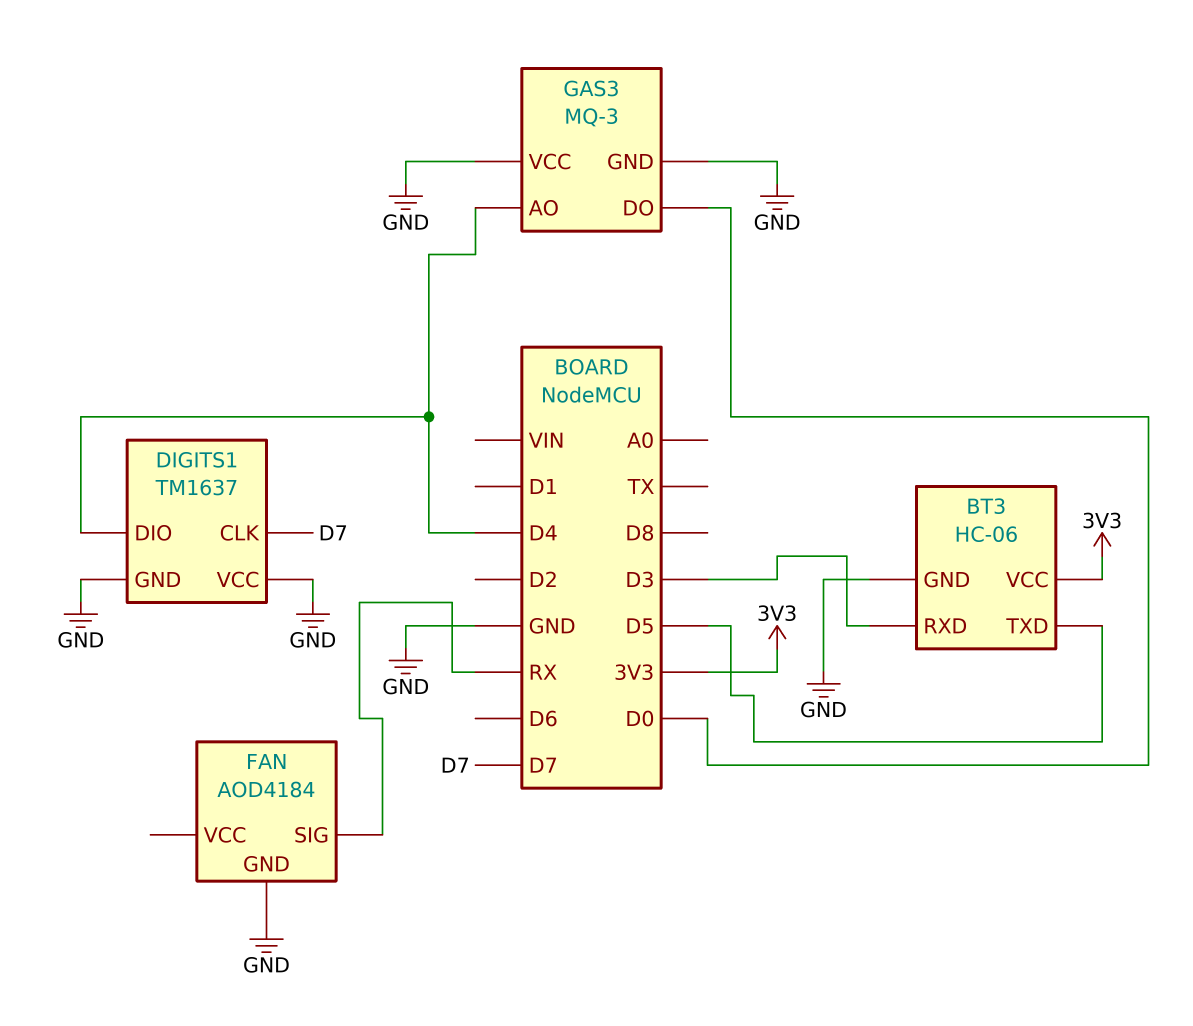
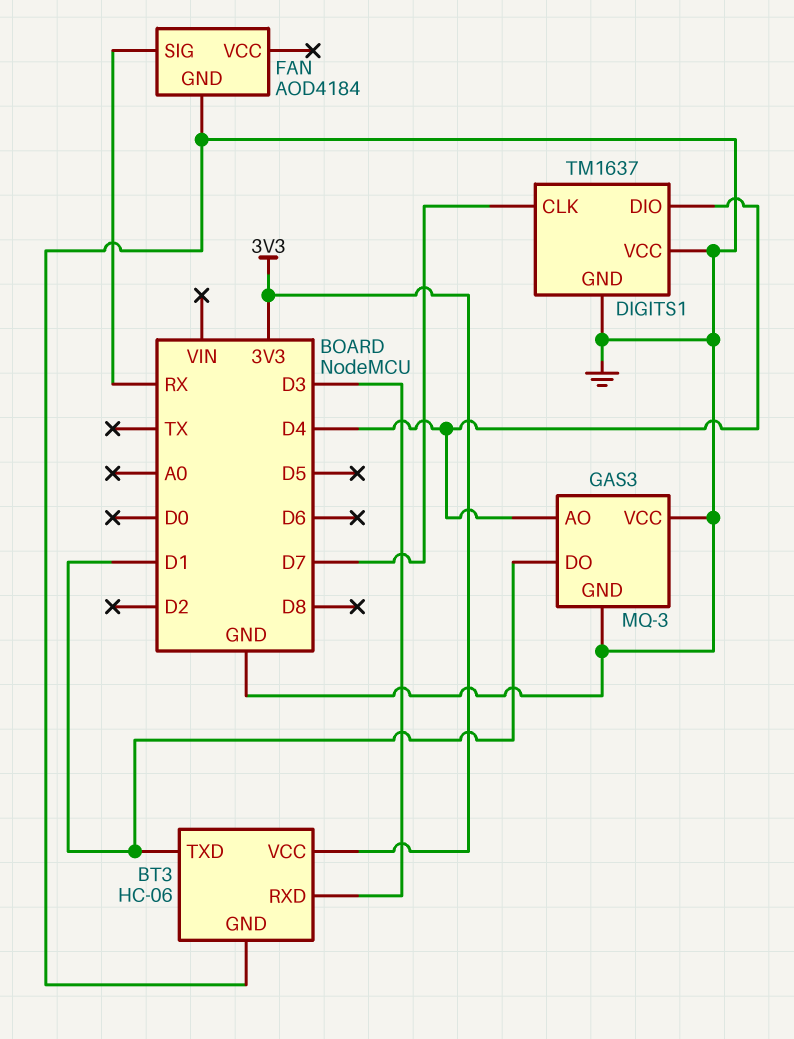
BT3 pin TXD: D5 -> D1
GAS3 pin DO: D0 -> D1

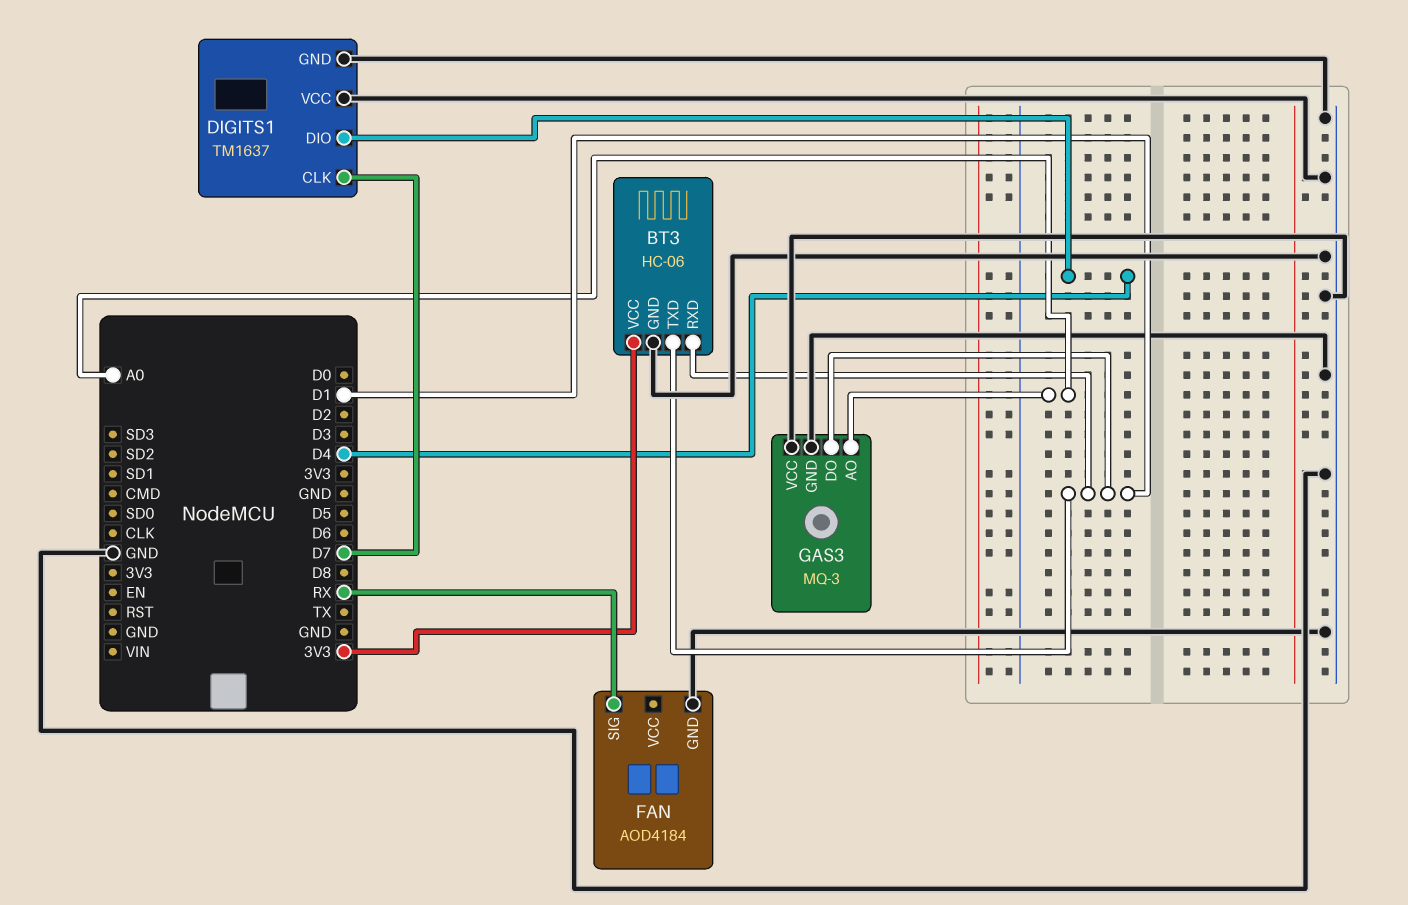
BT3 pin RXD: D3 -> D1
GAS3 pin AO: D4 -> A0

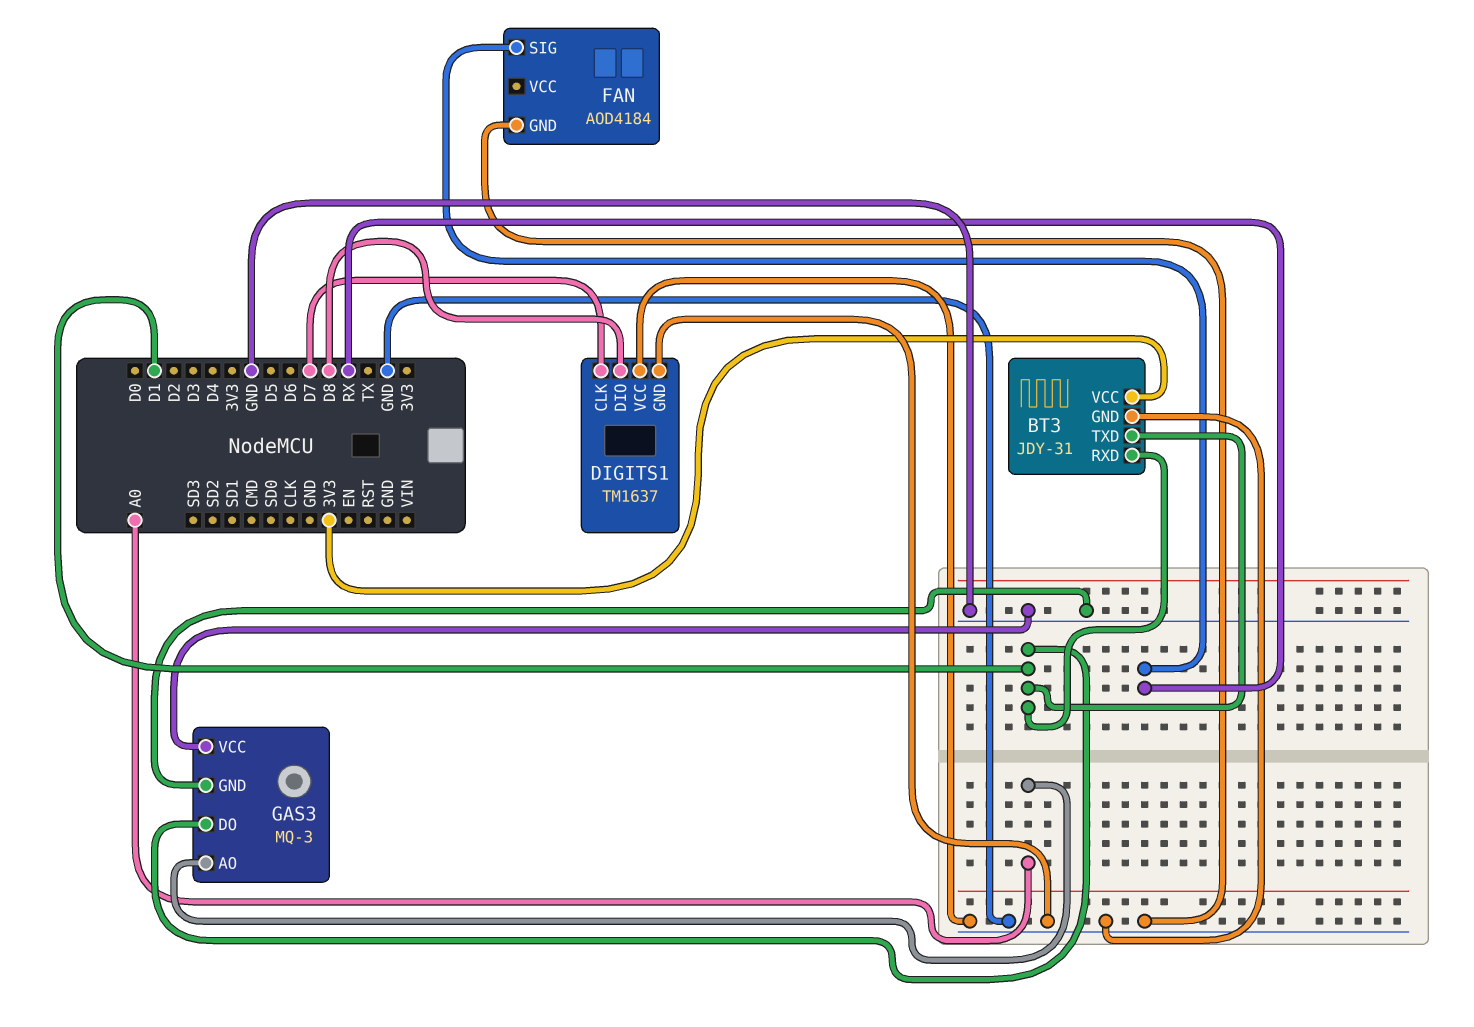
BT3: HC-06 -> JDY-31
DIGITS1 pin DIO: D4 -> D8

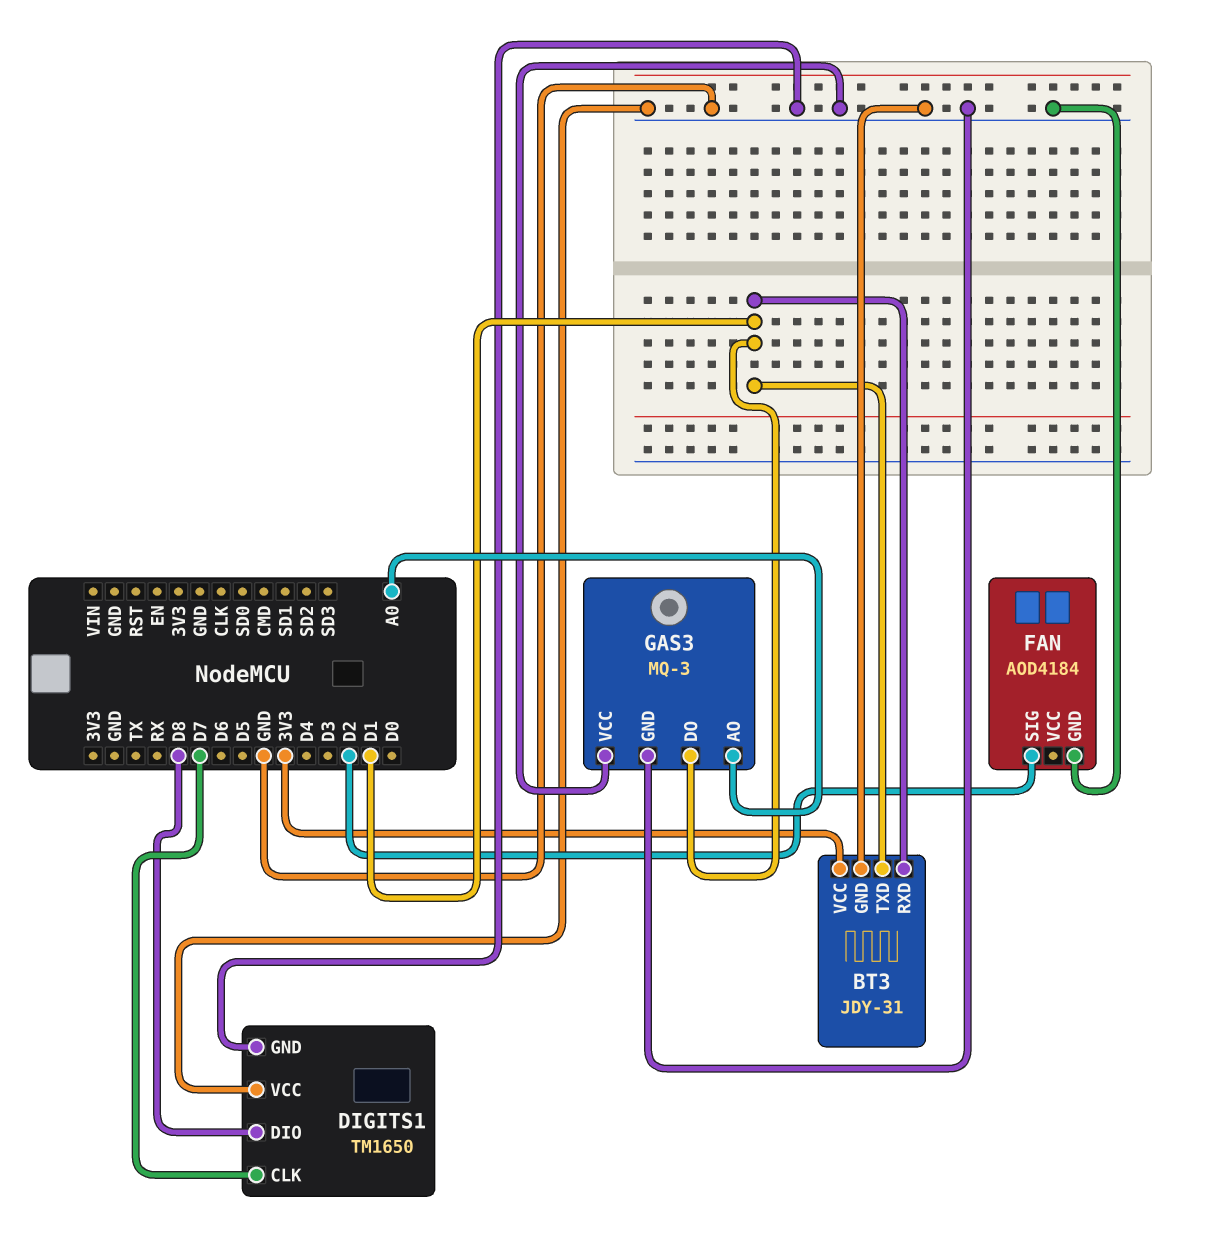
DIGITS1: TM1637 -> TM1650
FAN pin SIG: RX -> D2

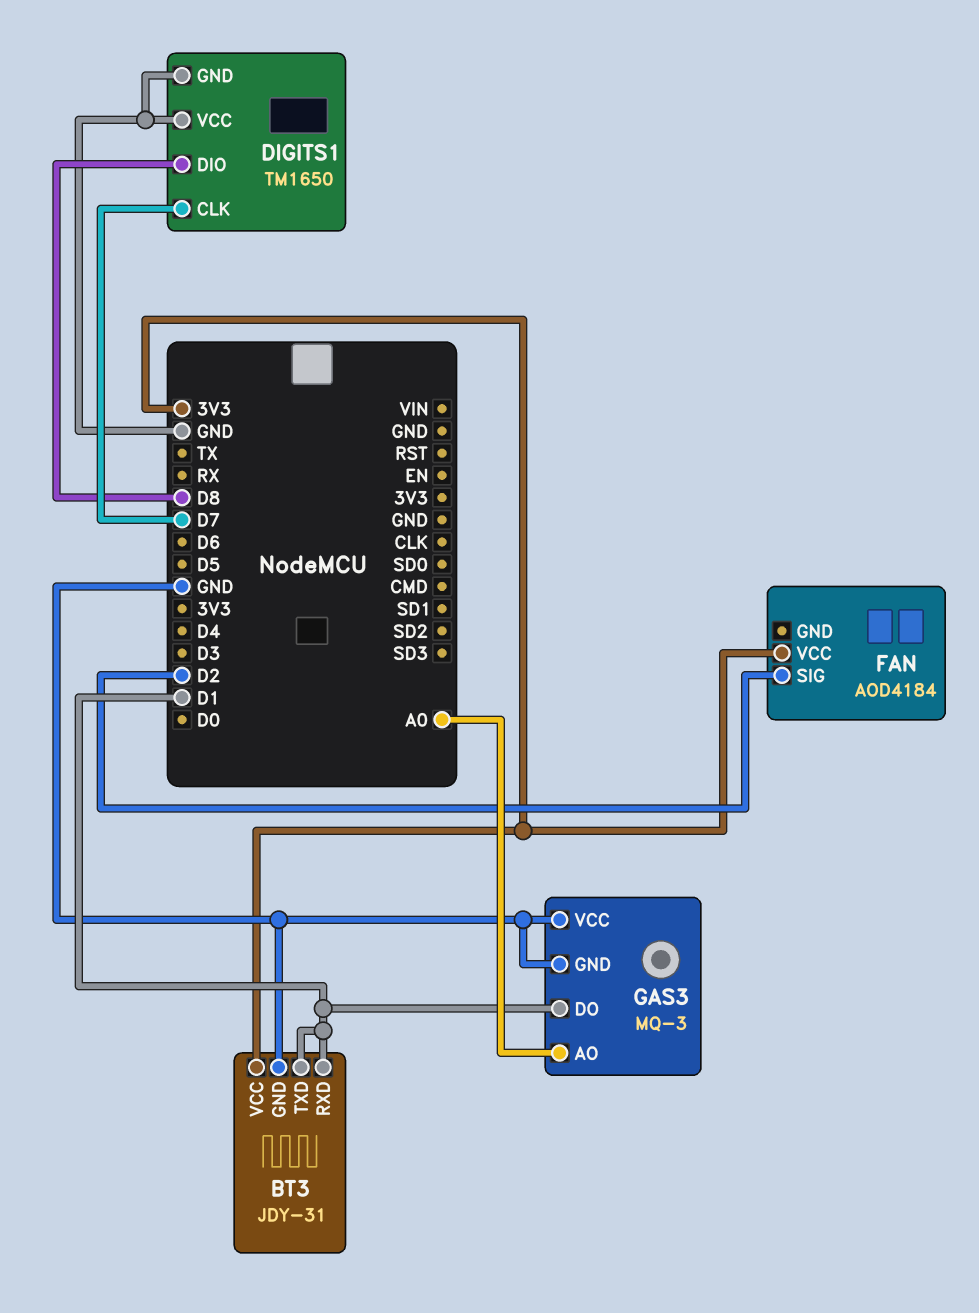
FAN pin GND: GND -> none
FAN pin VCC: none -> 3V3

